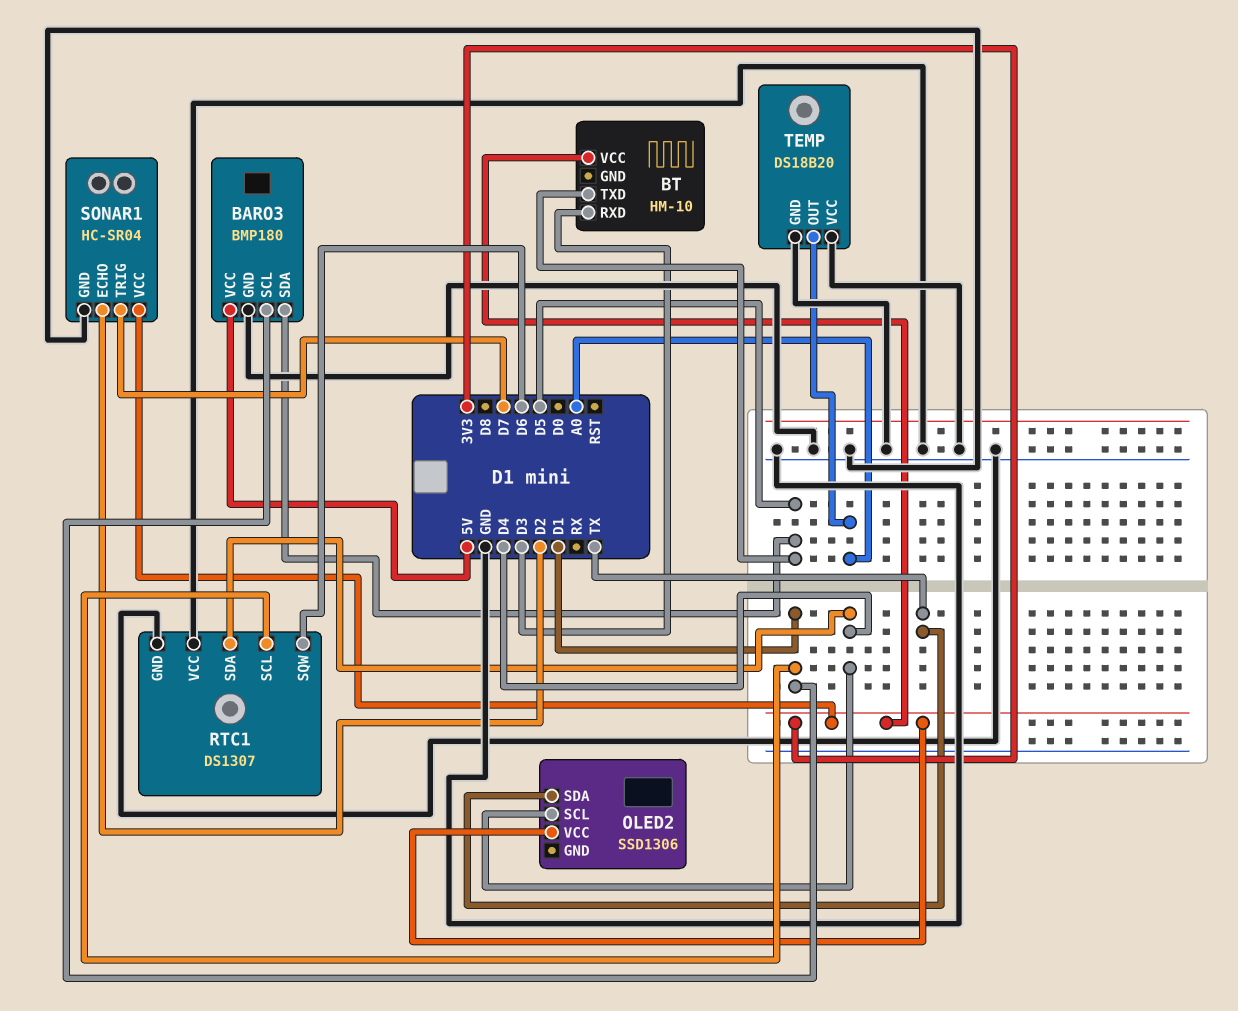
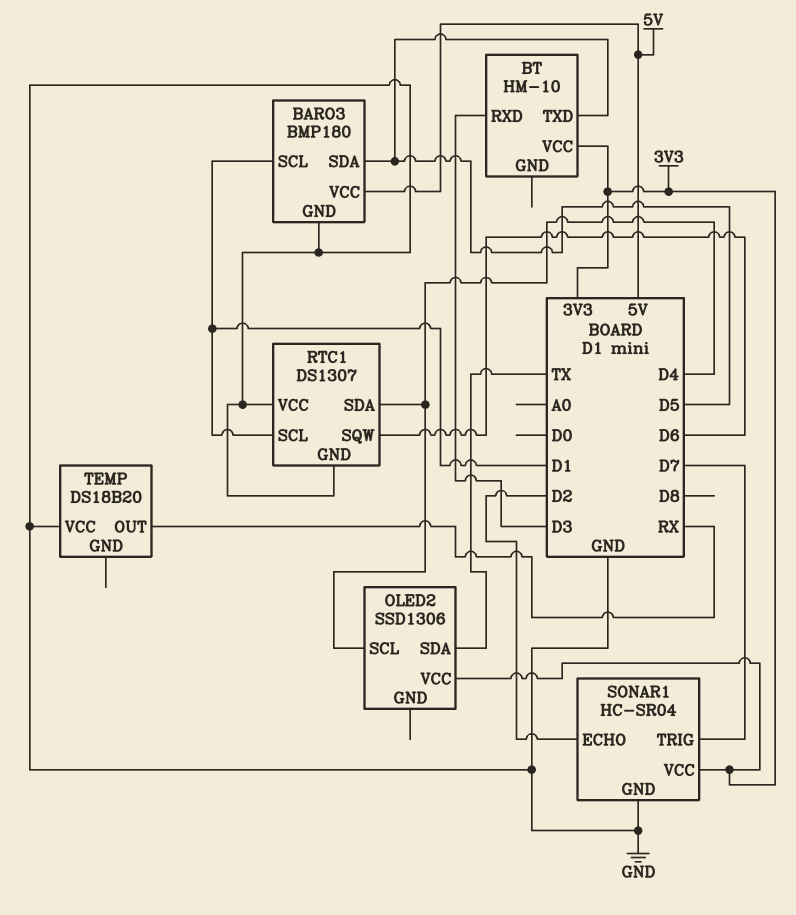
TEMP pin GND: GND -> none
TEMP pin OUT: A0 -> RX

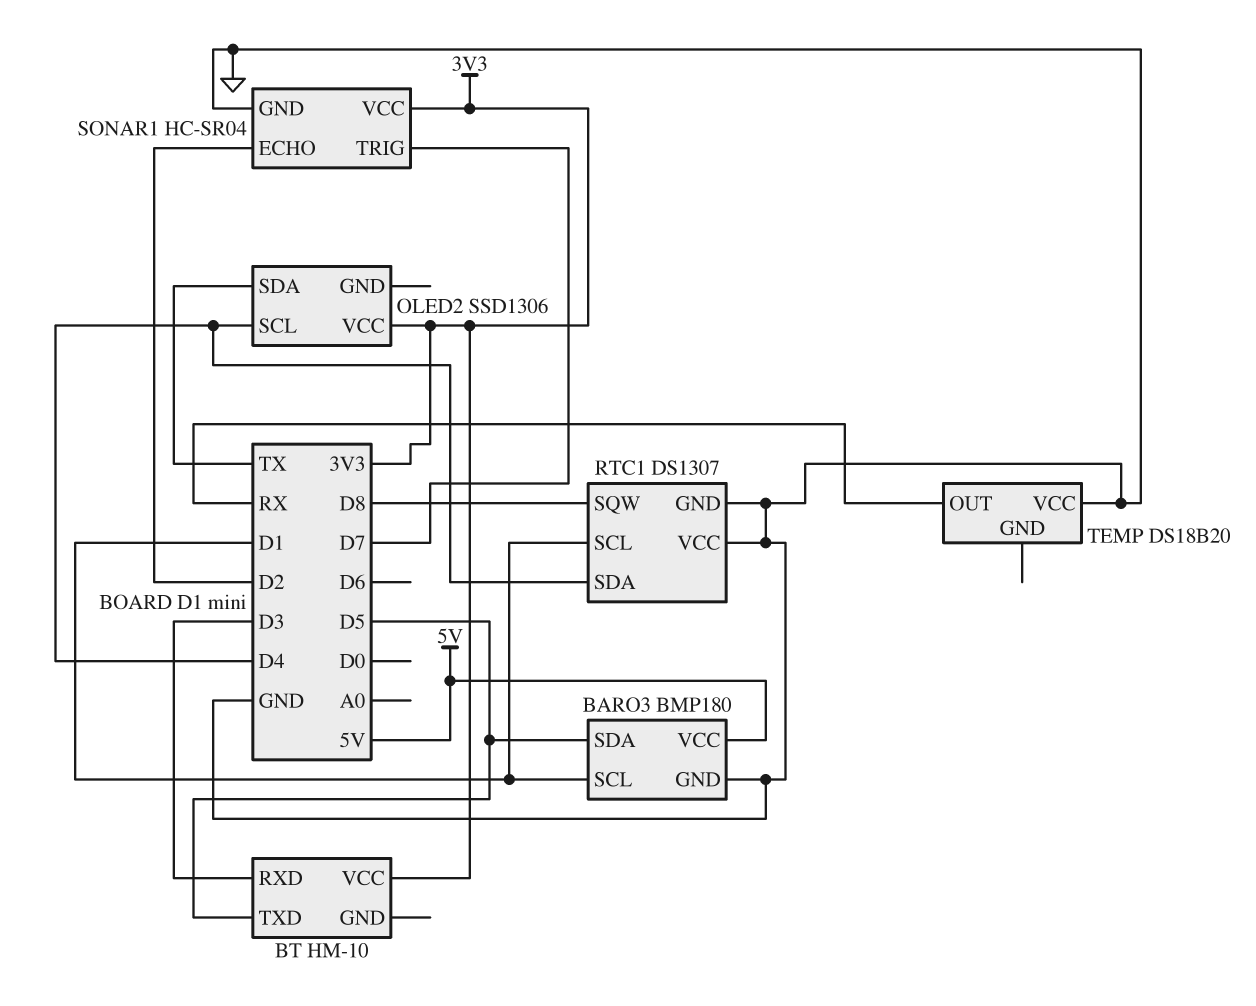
RTC1 pin SQW: D6 -> D8

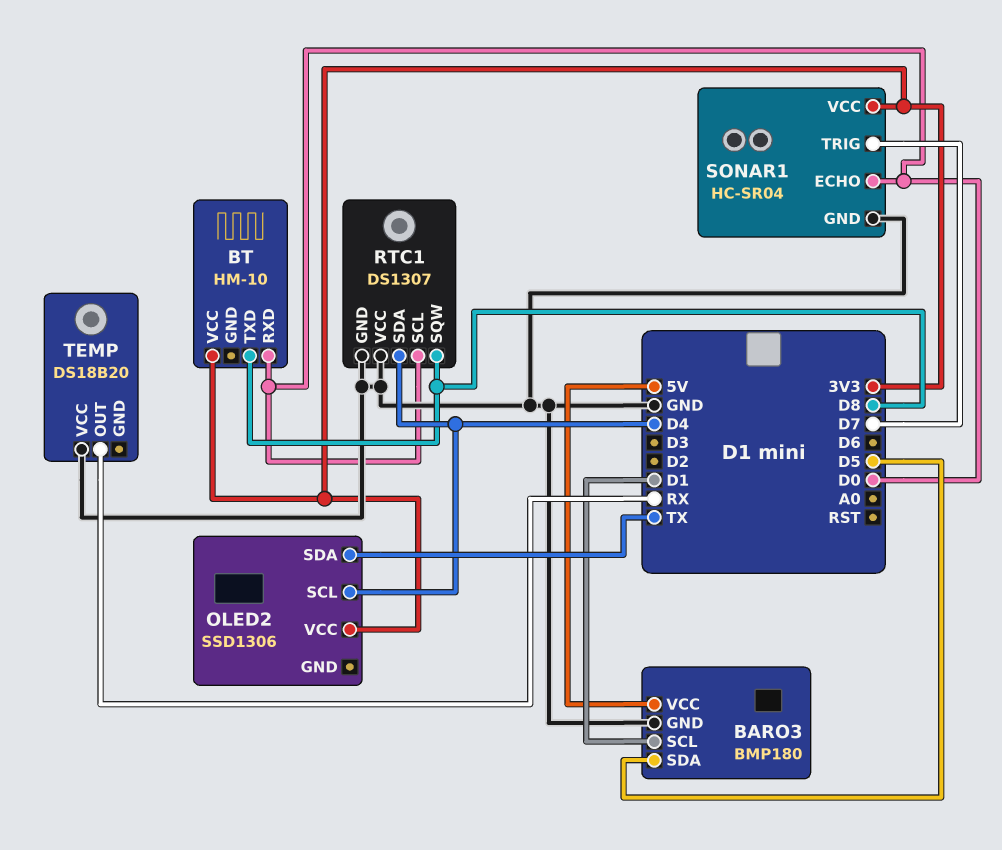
BT pin RXD: D3 -> D0
BT pin TXD: D5 -> D8
RTC1 pin SCL: D1 -> D0
SONAR1 pin ECHO: D2 -> D0

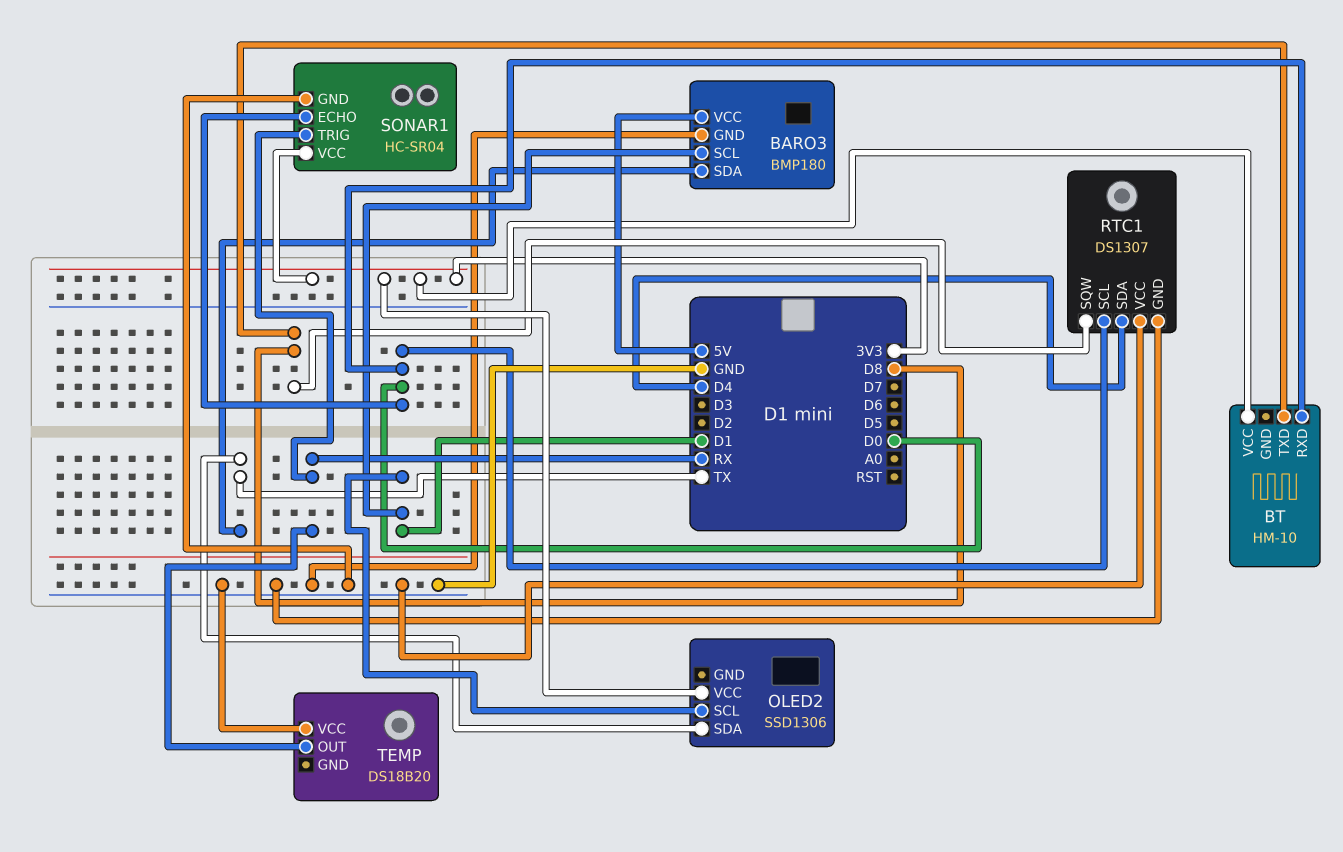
BARO3 pin SDA: D5 -> TX
OLED2 pin SCL: D4 -> D1
SONAR1 pin TRIG: D7 -> RX

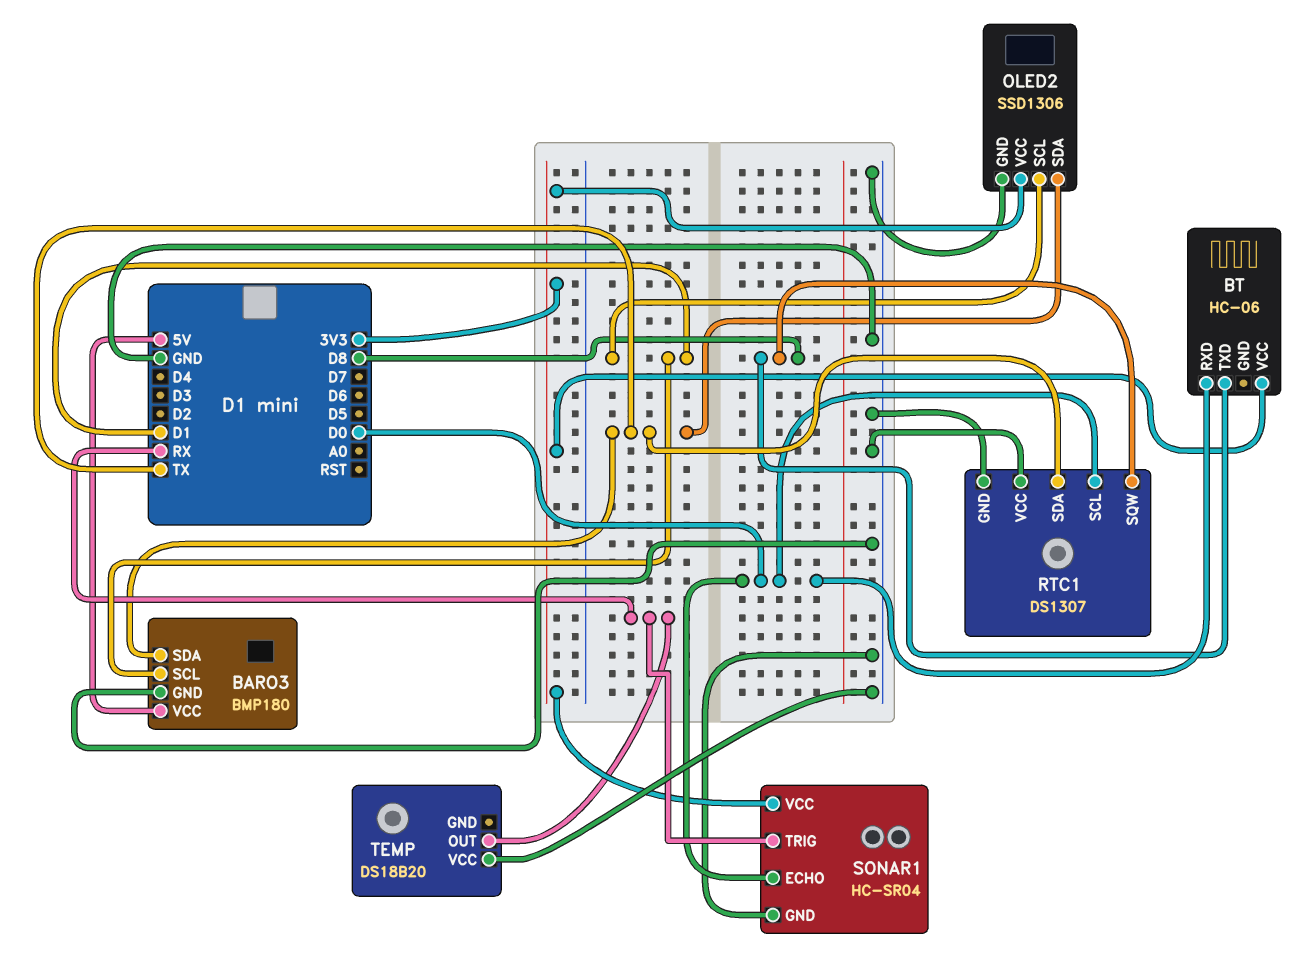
BT: HM-10 -> HC-06
OLED2 pin GND: none -> GND
RTC1 pin SDA: D4 -> TX

